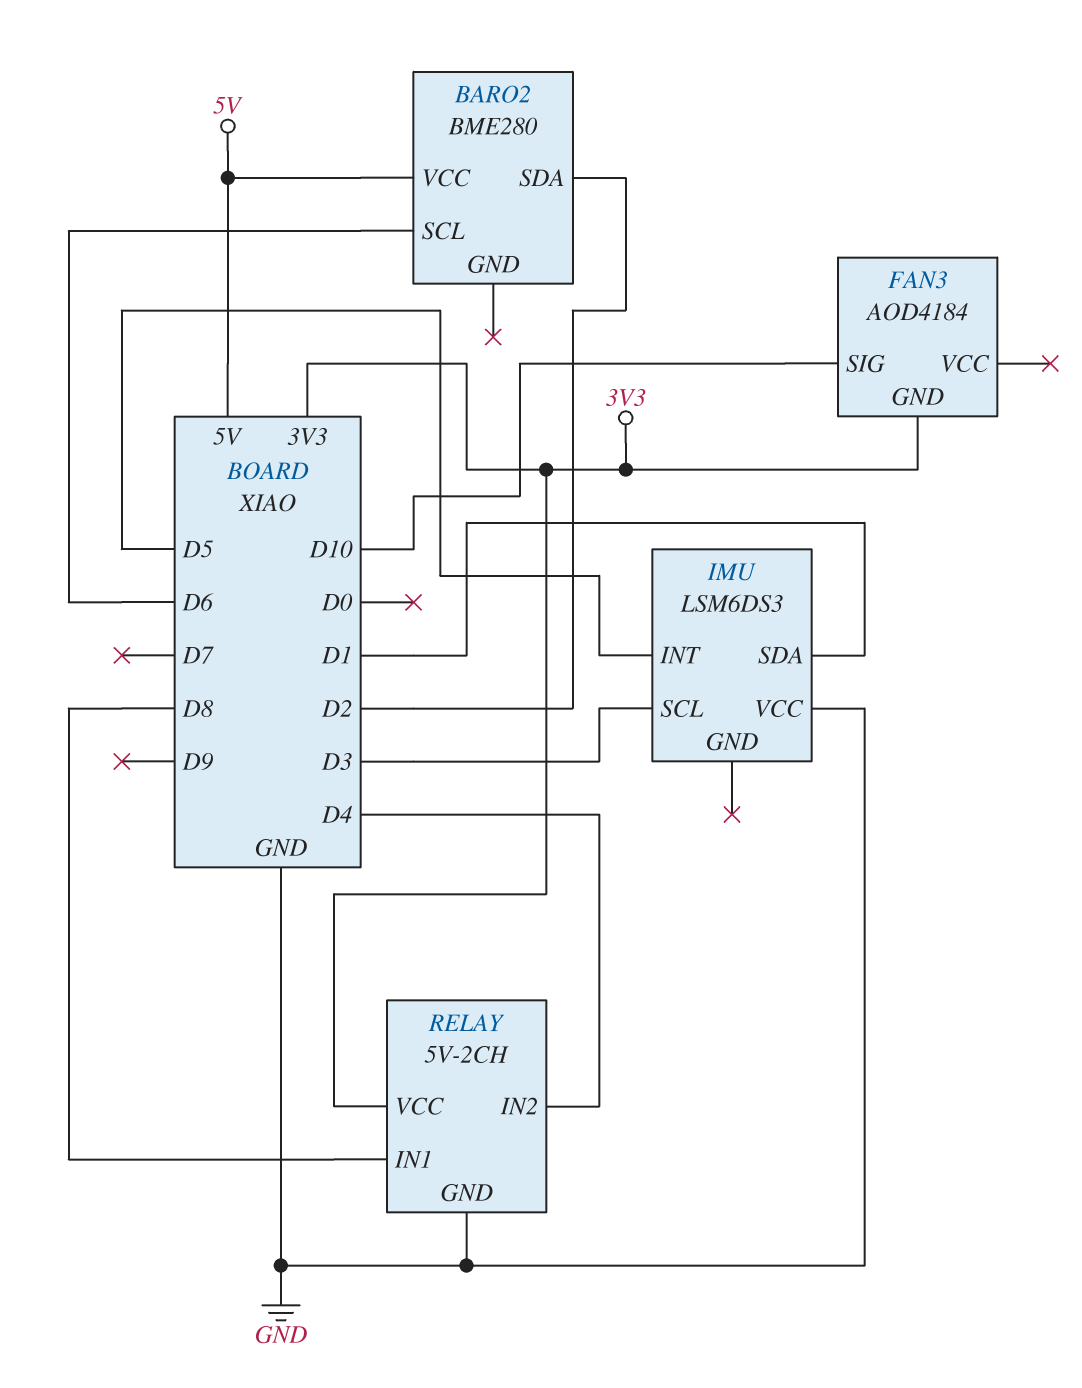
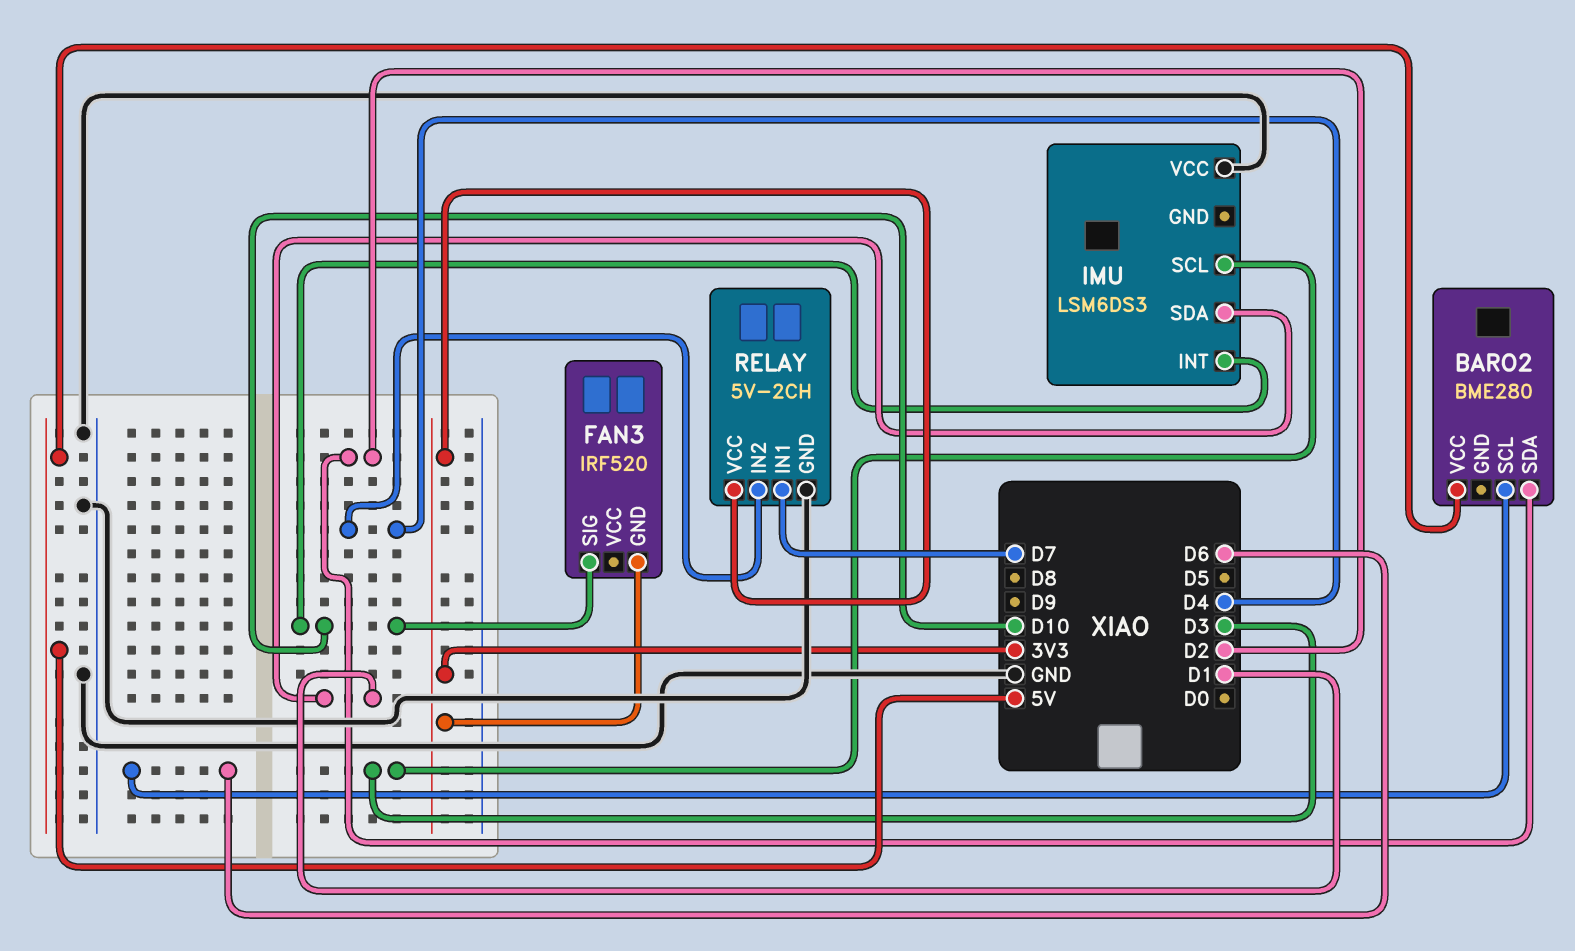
FAN3: AOD4184 -> IRF520
IMU pin INT: D5 -> D10
RELAY pin IN1: D8 -> D7

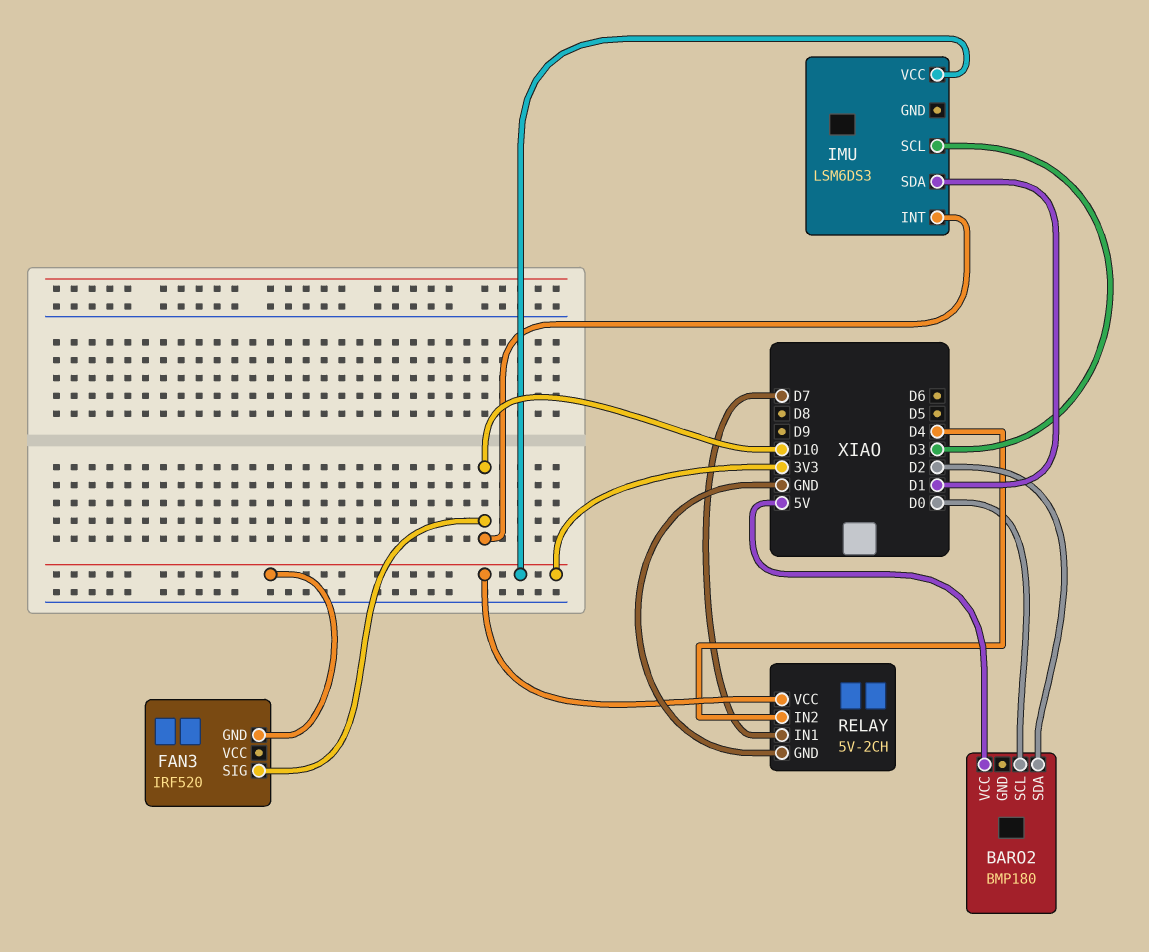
BARO2: BME280 -> BMP180
BARO2 pin SCL: D6 -> D0
IMU pin VCC: GND -> 3V3

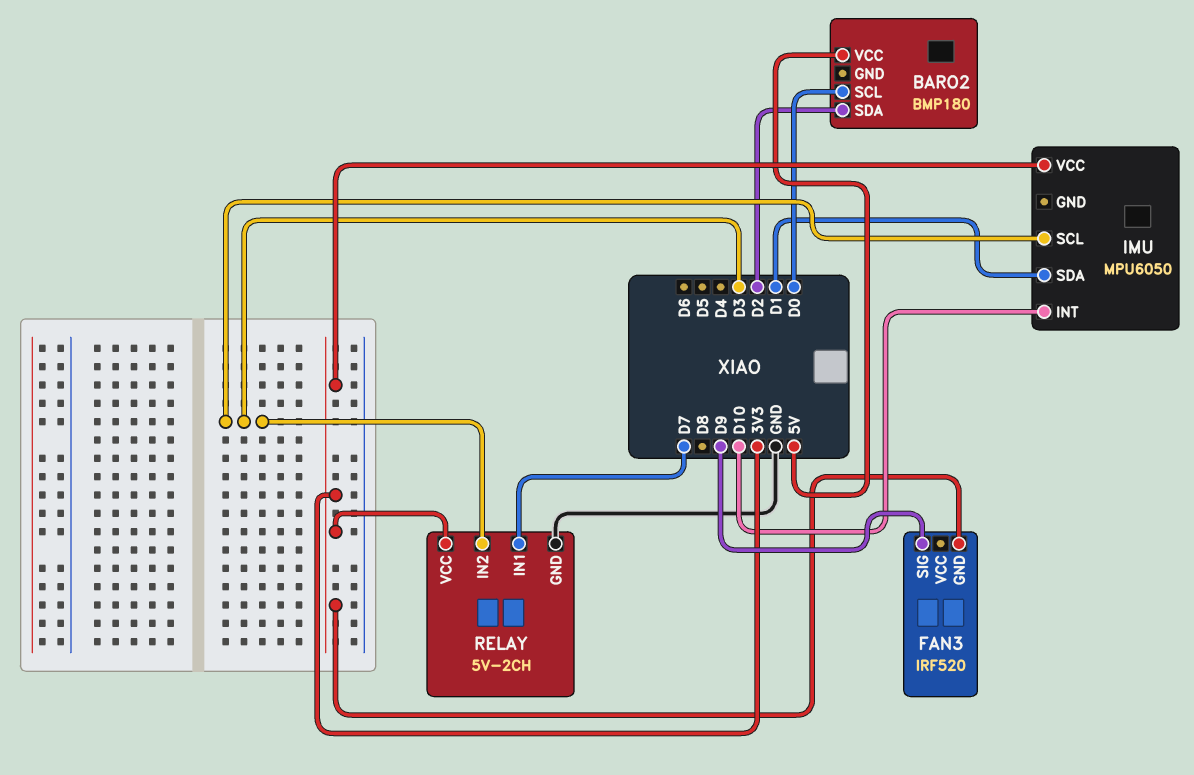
FAN3 pin SIG: D10 -> D9
IMU: LSM6DS3 -> MPU6050
RELAY pin IN2: D4 -> D3

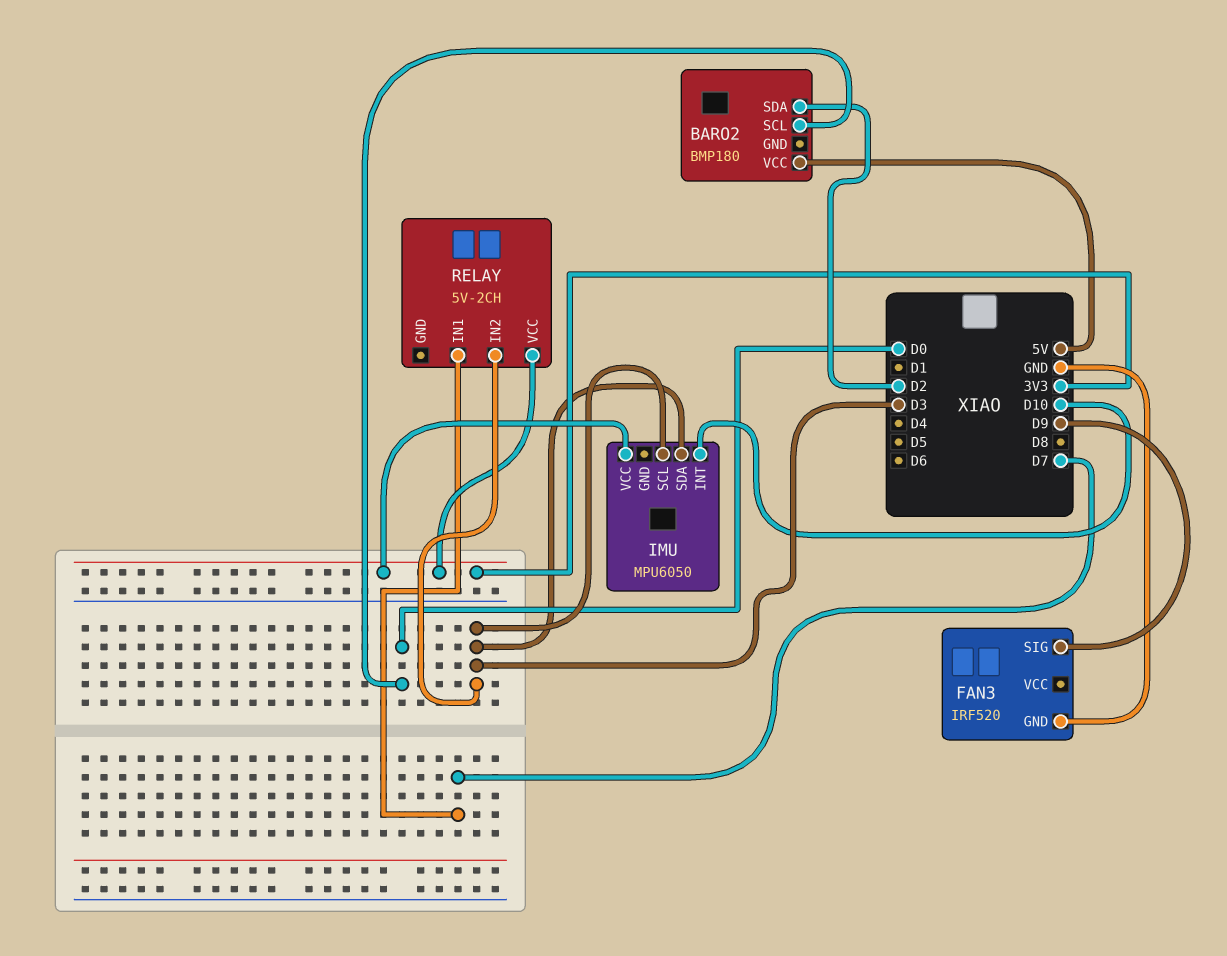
FAN3 pin GND: 3V3 -> GND
IMU pin SDA: D1 -> D3
RELAY pin GND: GND -> none

